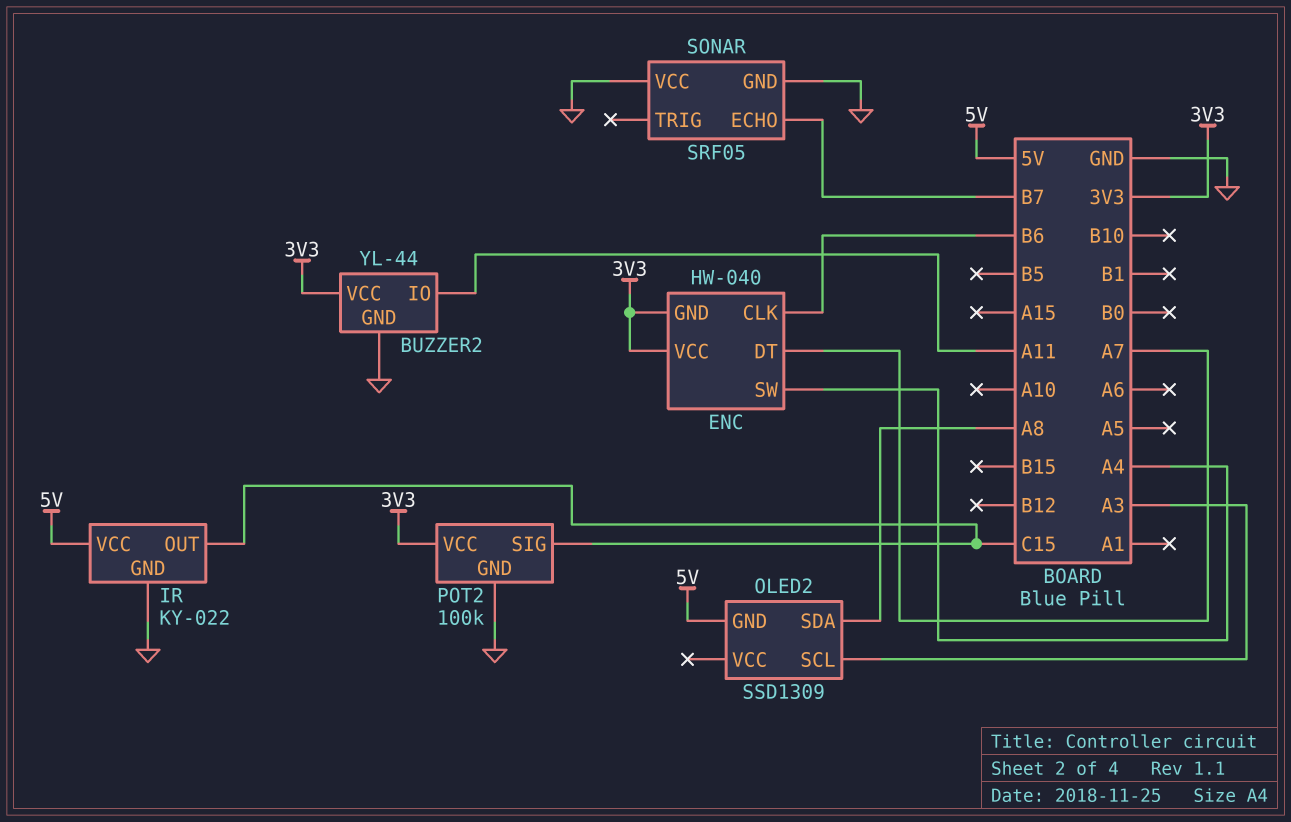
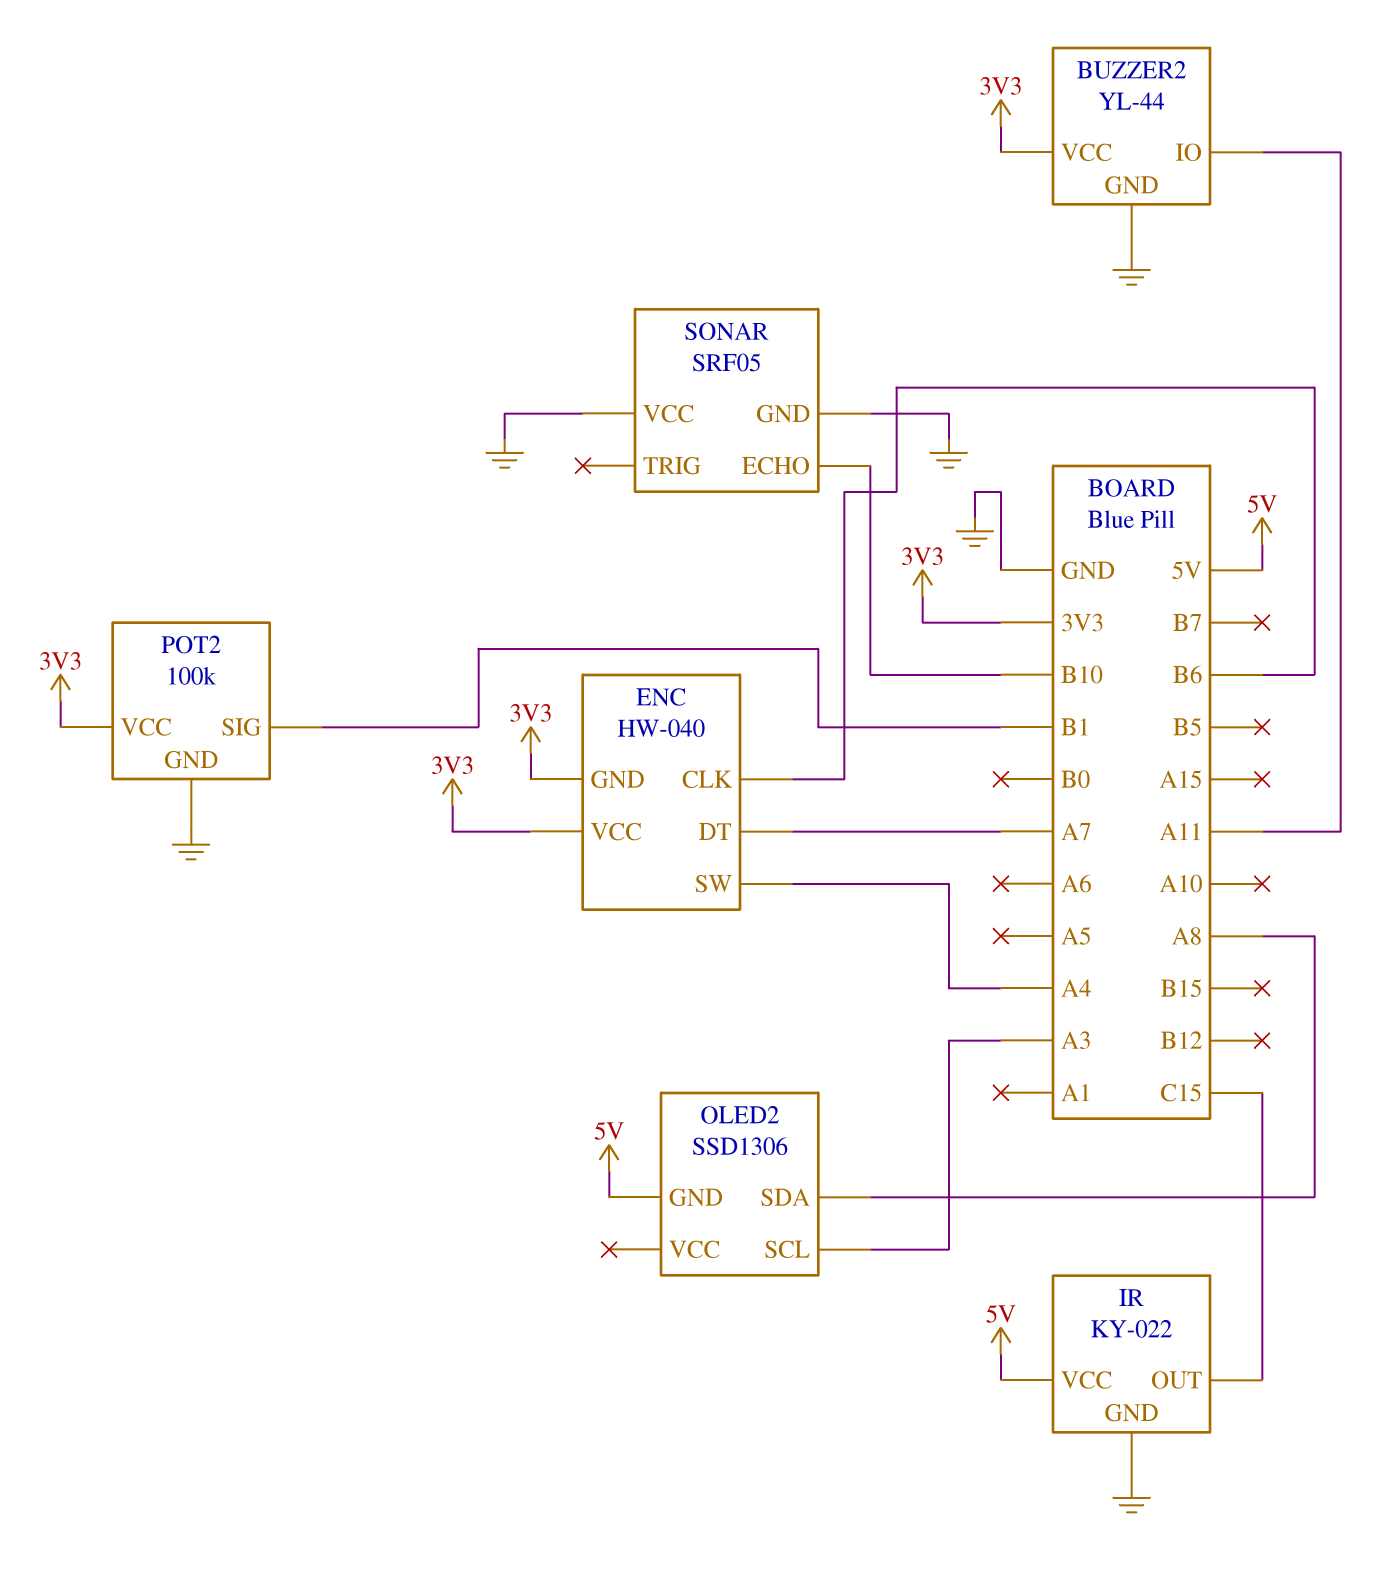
OLED2: SSD1309 -> SSD1306
POT2 pin SIG: C15 -> B1
SONAR pin ECHO: B7 -> B10

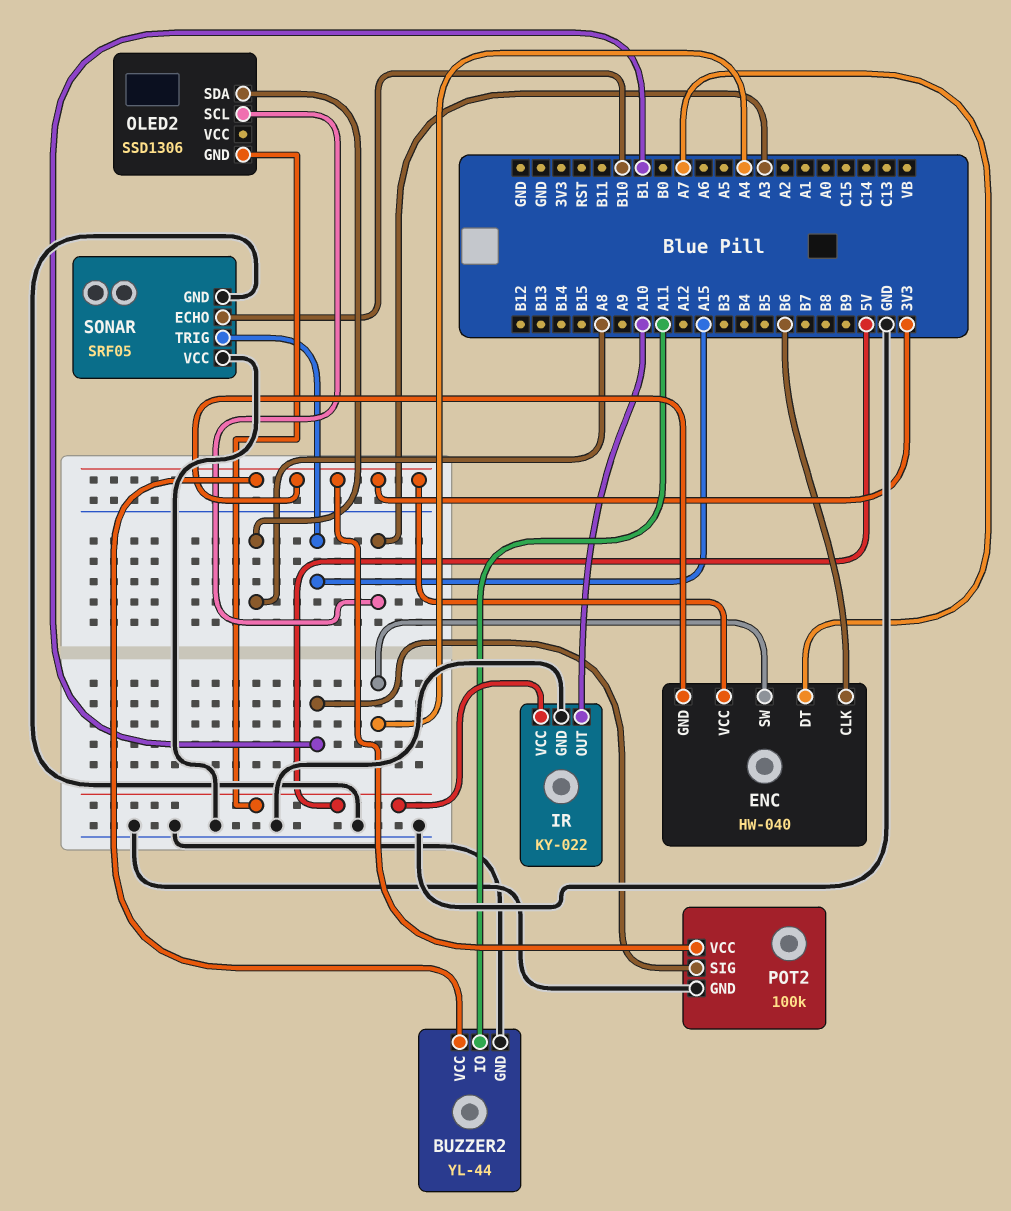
IR pin OUT: C15 -> A10
SONAR pin TRIG: none -> A15

